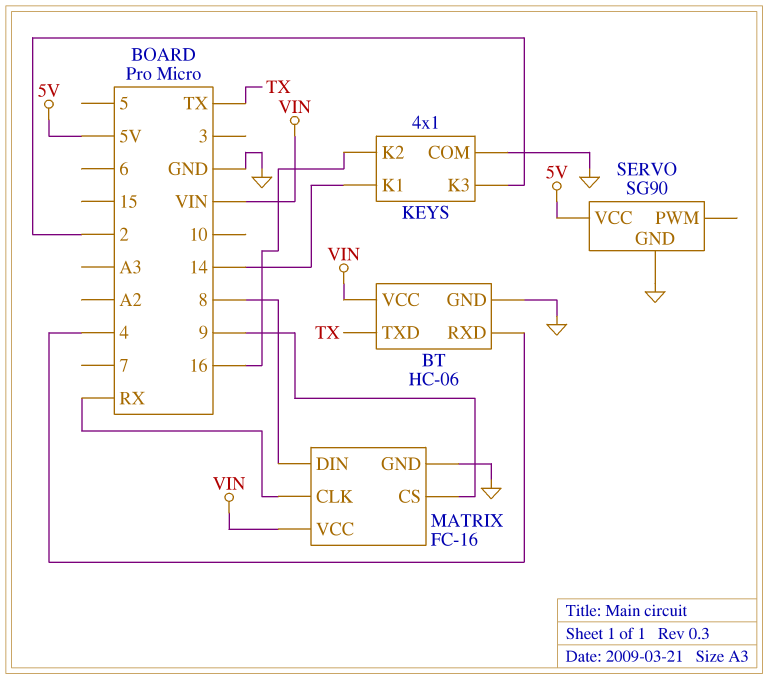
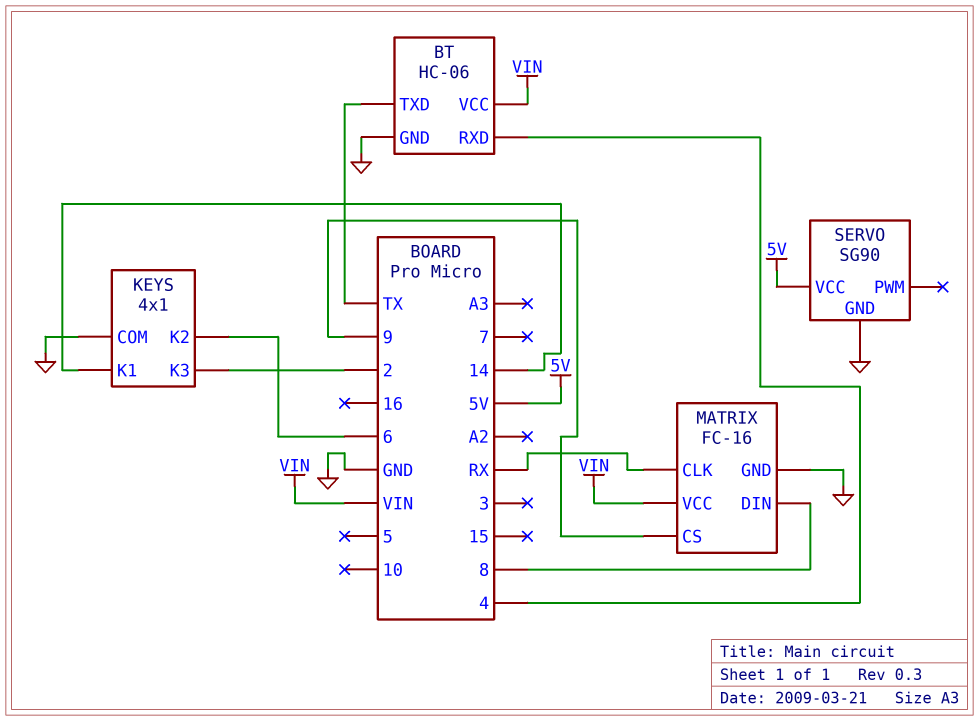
KEYS pin K2: 16 -> 6

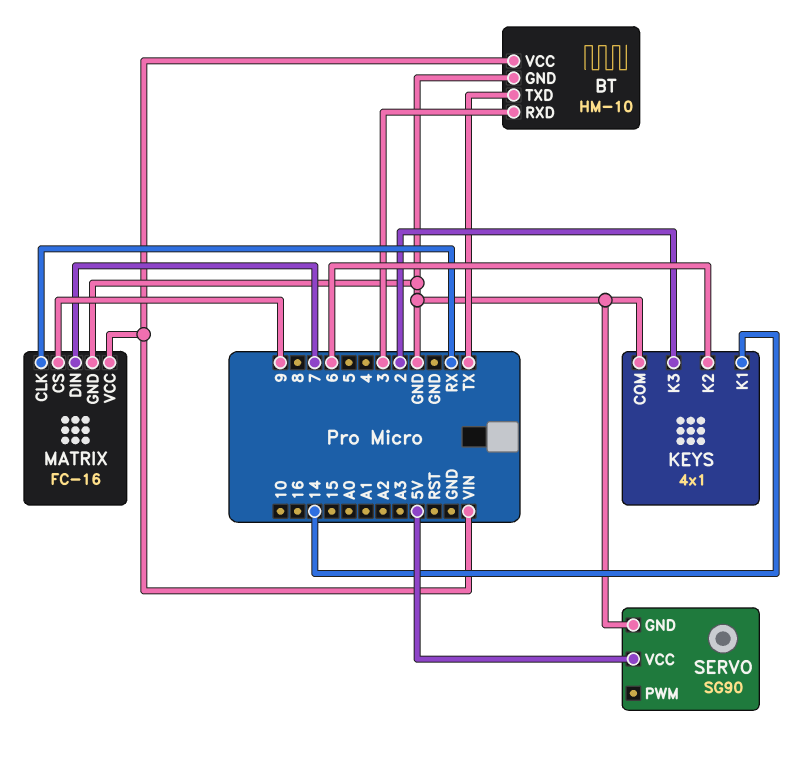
BT: HC-06 -> HM-10
BT pin RXD: 4 -> 3
MATRIX pin DIN: 8 -> 7

